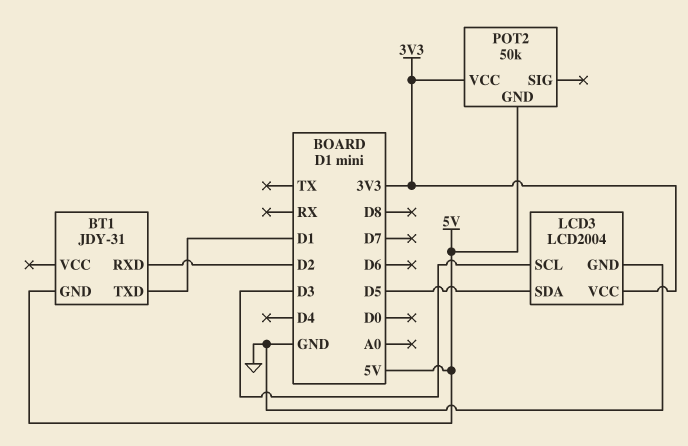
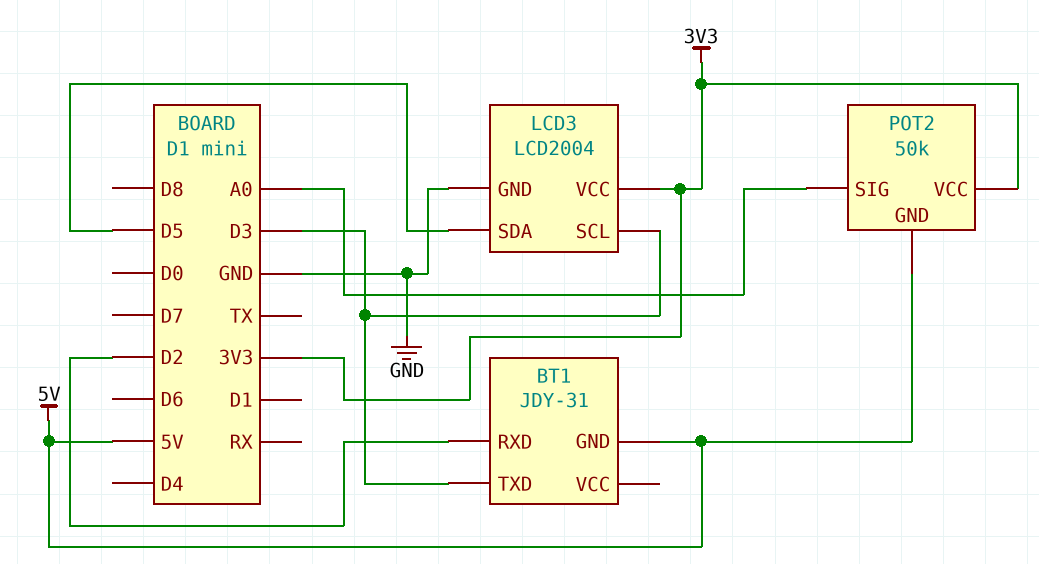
BT1 pin TXD: D1 -> D3
POT2 pin SIG: none -> A0

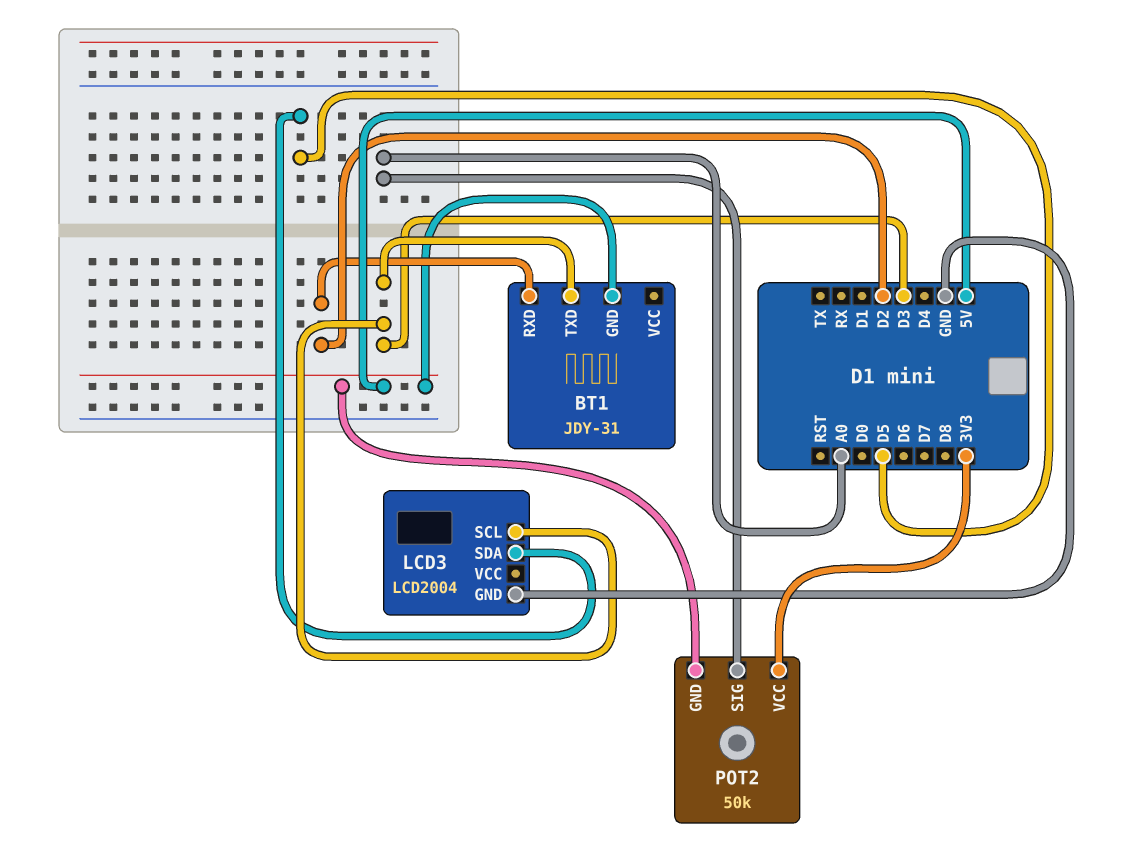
LCD3 pin VCC: 3V3 -> none

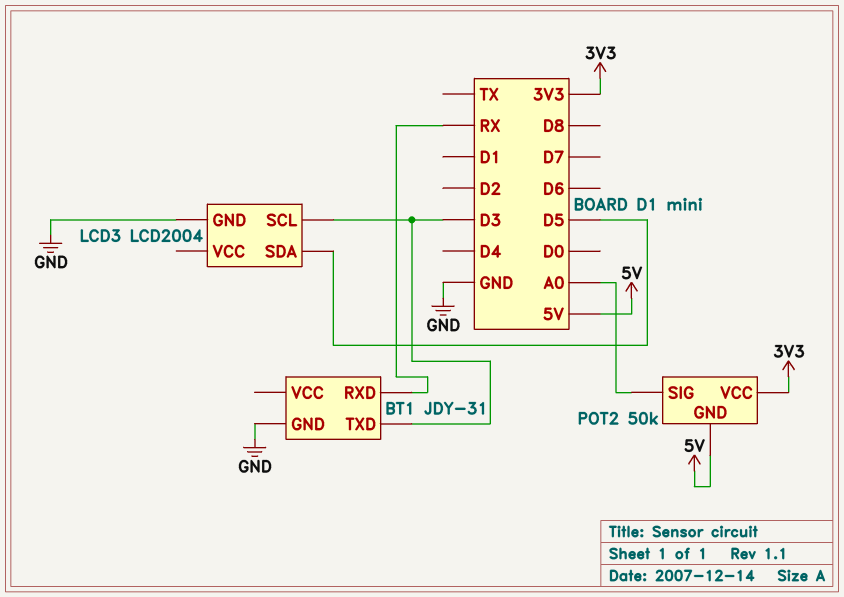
BT1 pin GND: 5V -> GND
BT1 pin RXD: D2 -> RX

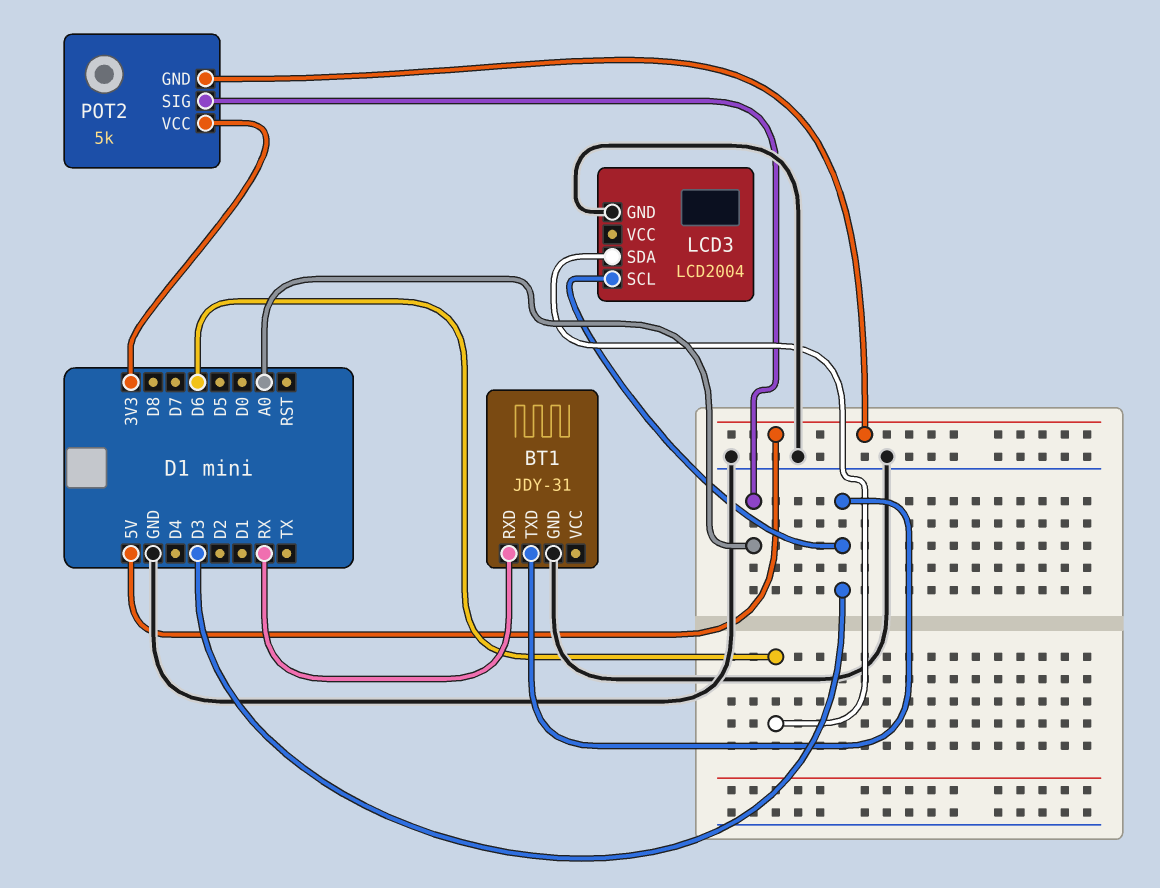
LCD3 pin SDA: D5 -> D6
POT2: 50k -> 5k

